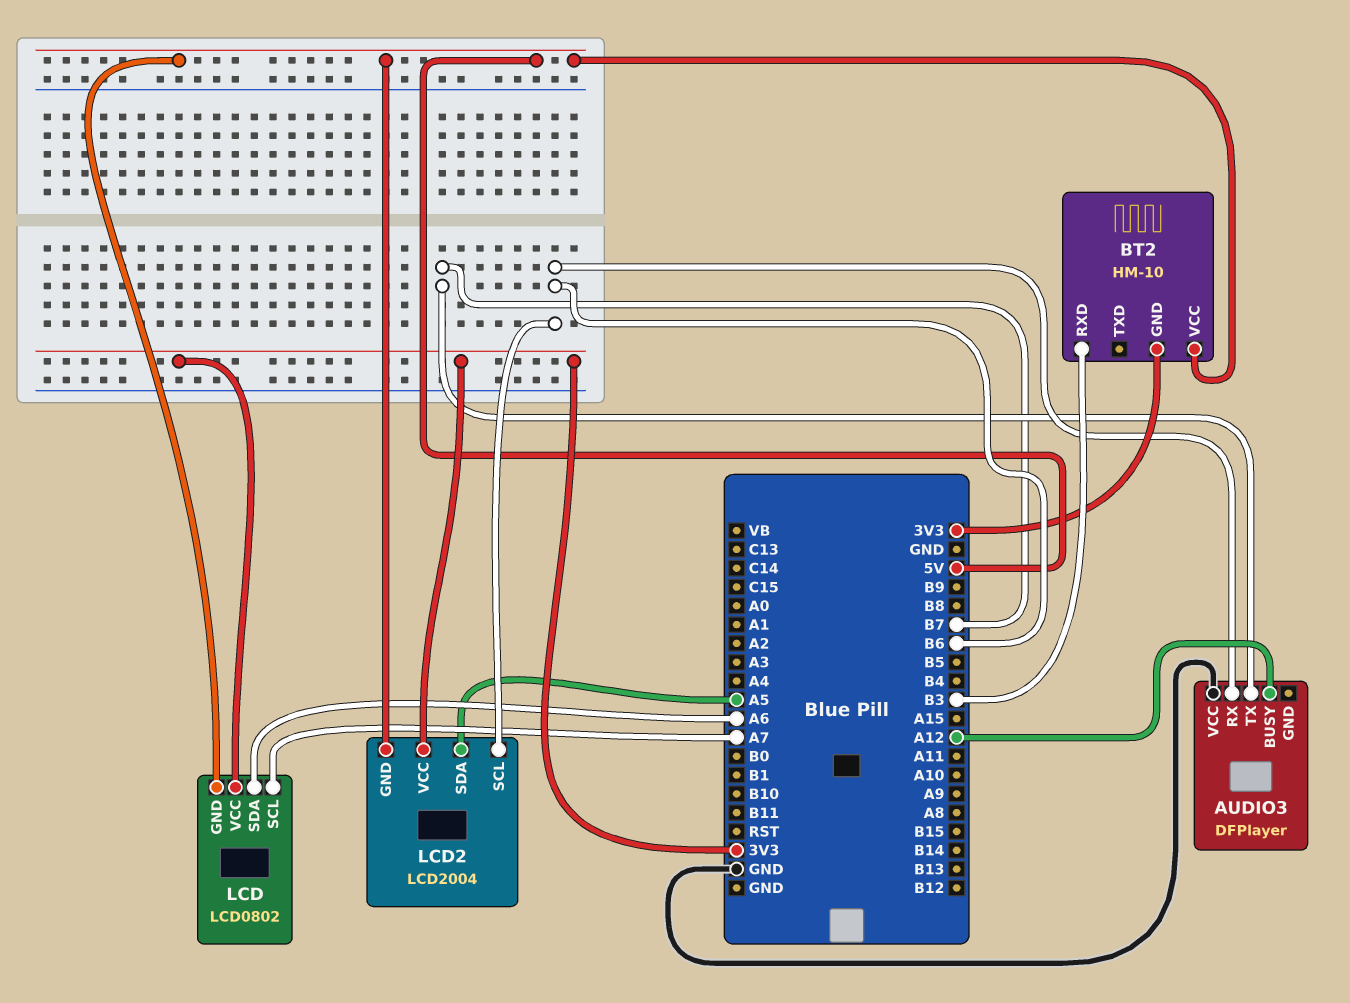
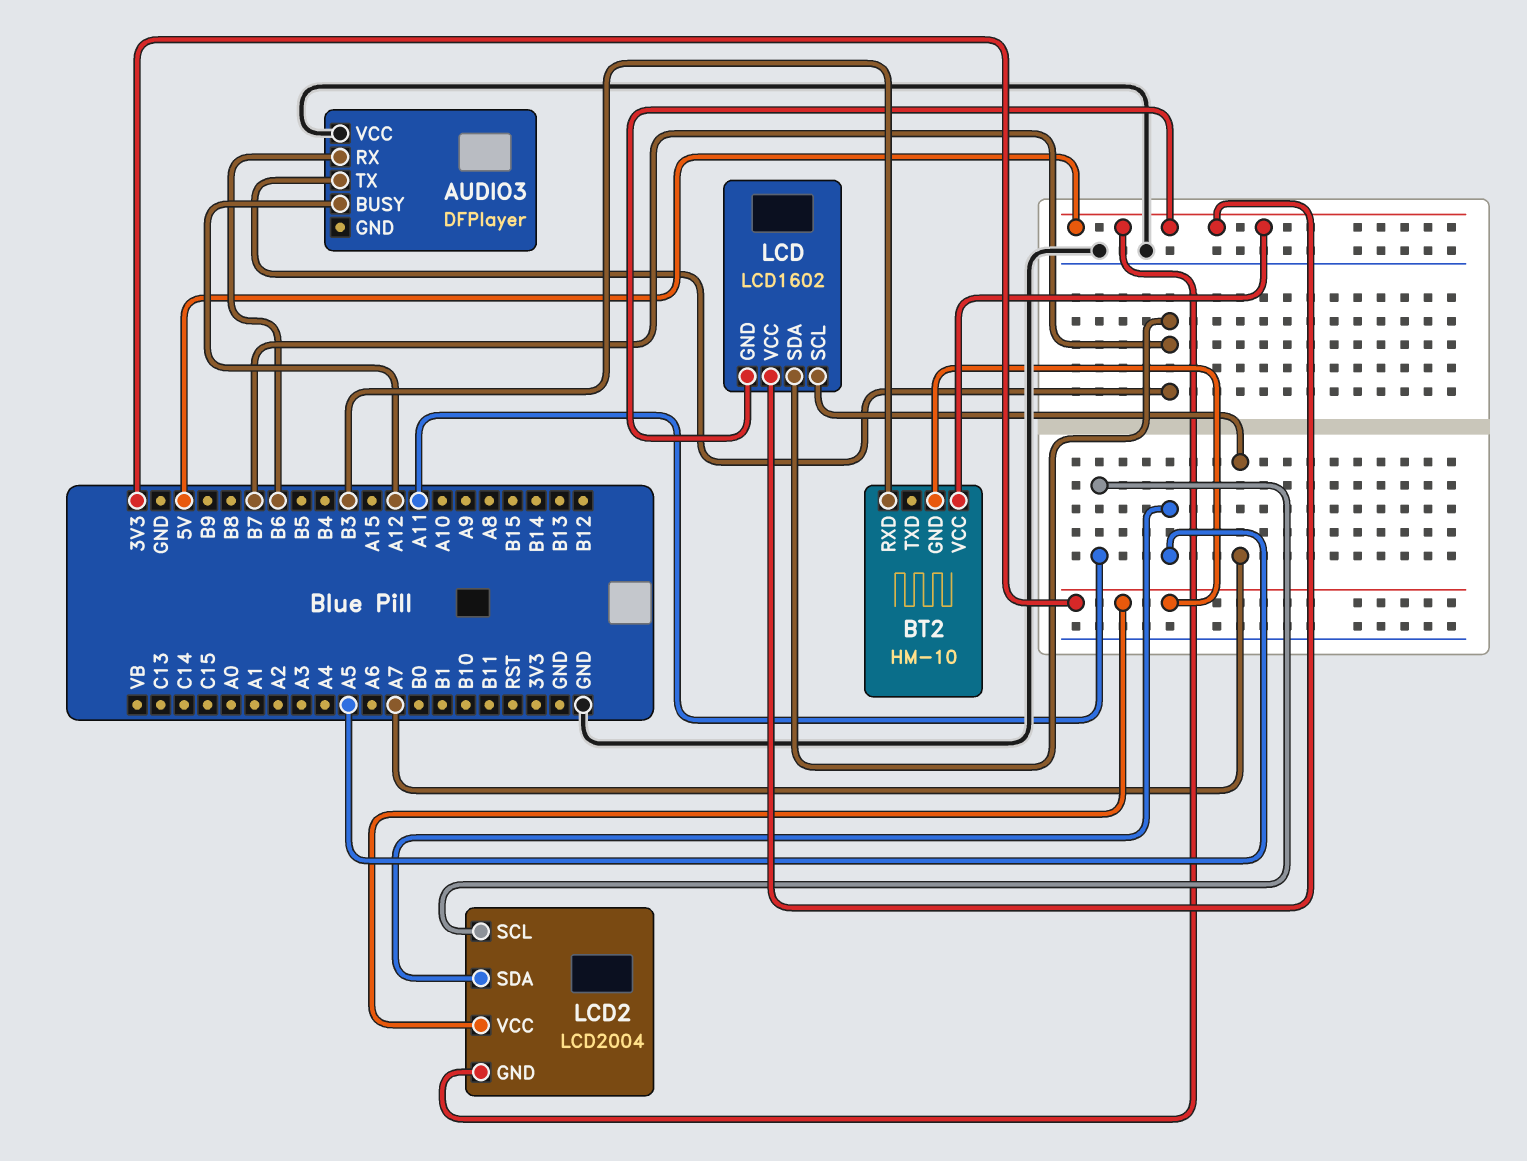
LCD: LCD0802 -> LCD1602
LCD pin SDA: A6 -> B7
LCD pin VCC: 3V3 -> 5V
LCD2 pin SCL: B6 -> A11

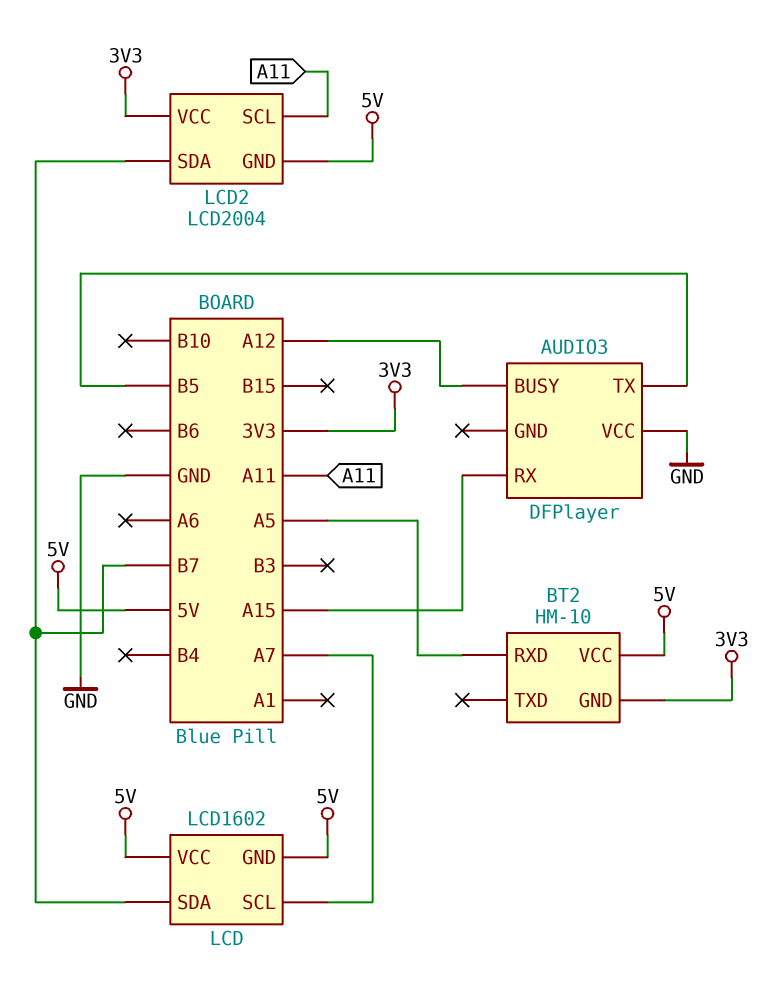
AUDIO3 pin RX: B6 -> A15
AUDIO3 pin TX: B7 -> B5
BT2 pin RXD: B3 -> A5
LCD2 pin SDA: A5 -> B7

